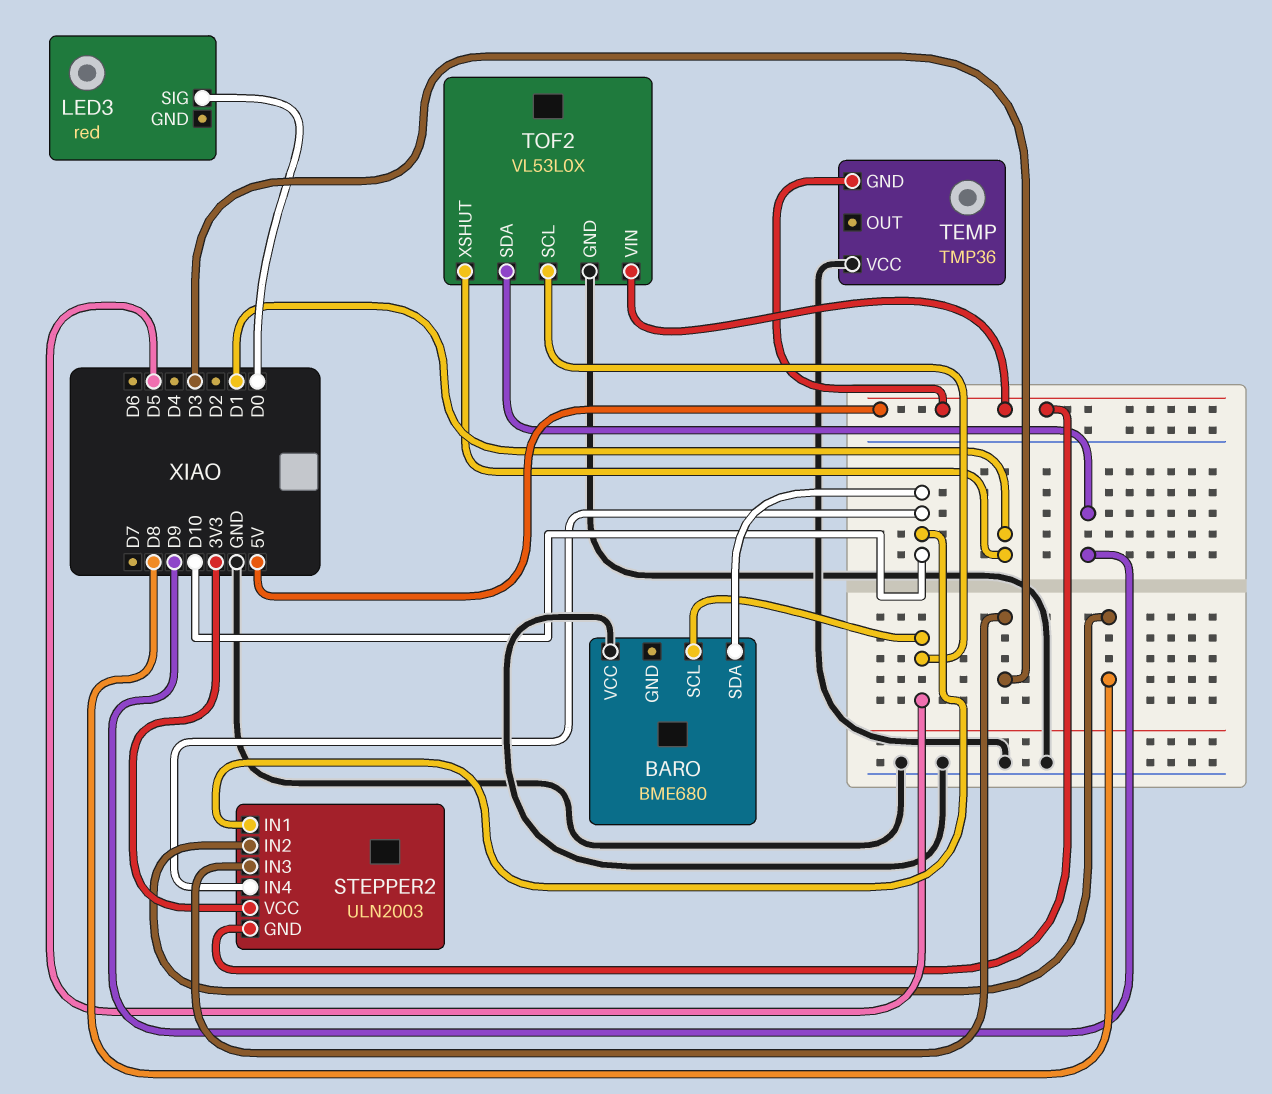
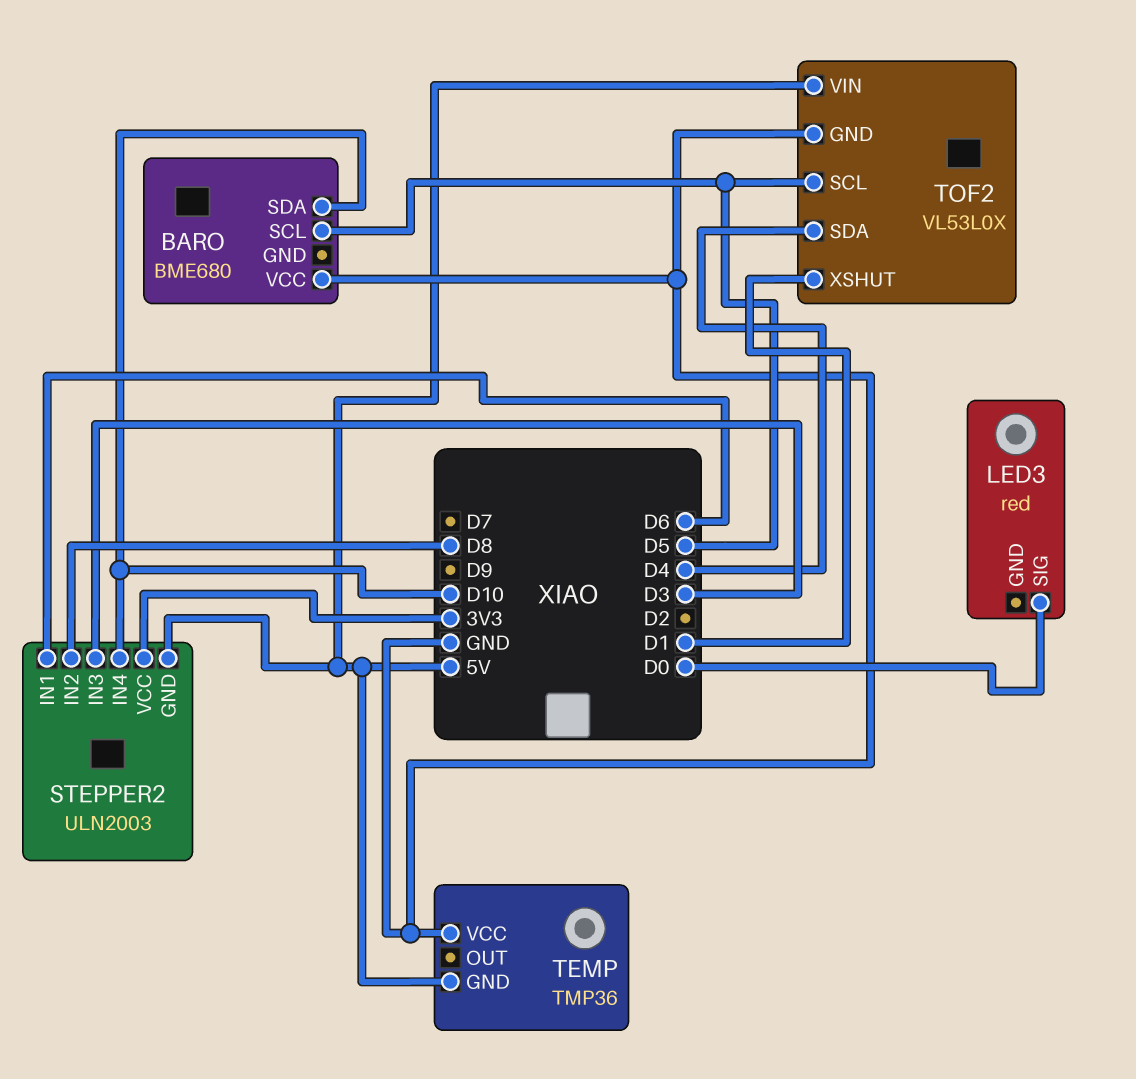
STEPPER2 pin IN1: D10 -> D6
TOF2 pin SDA: D9 -> D4

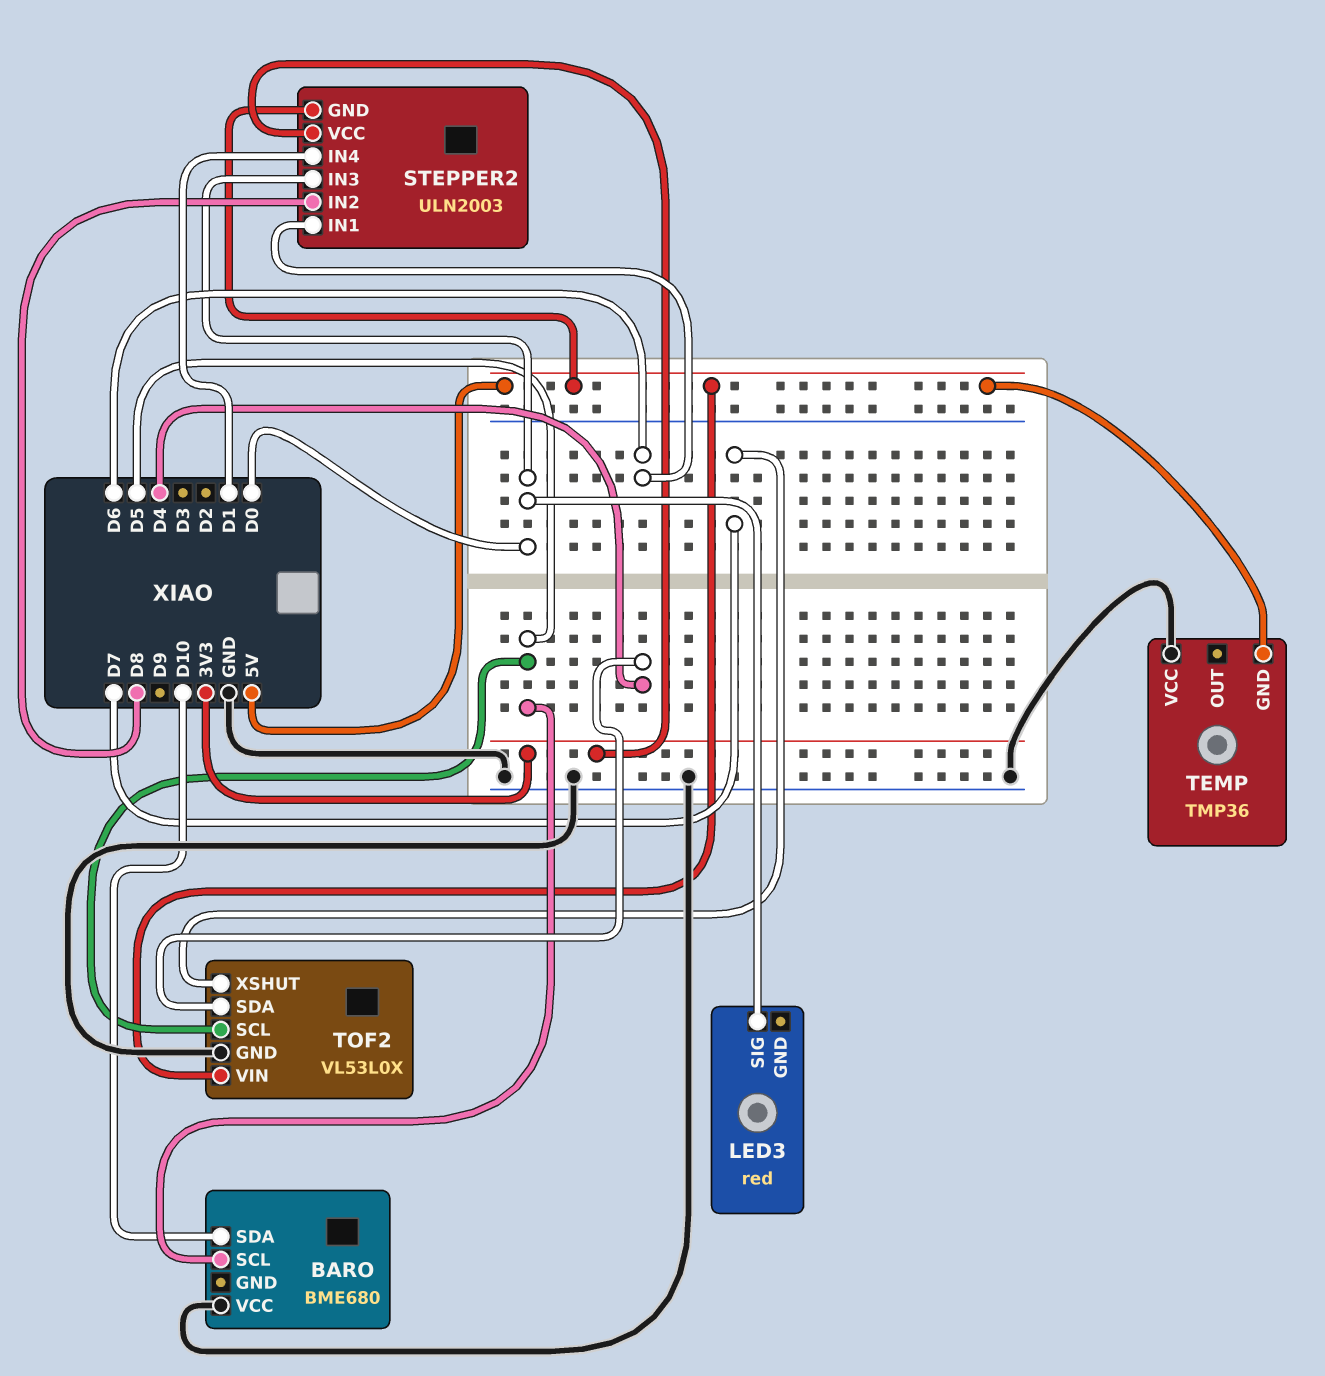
STEPPER2 pin IN3: D3 -> D0
STEPPER2 pin IN4: D10 -> D1
TOF2 pin XSHUT: D1 -> D7

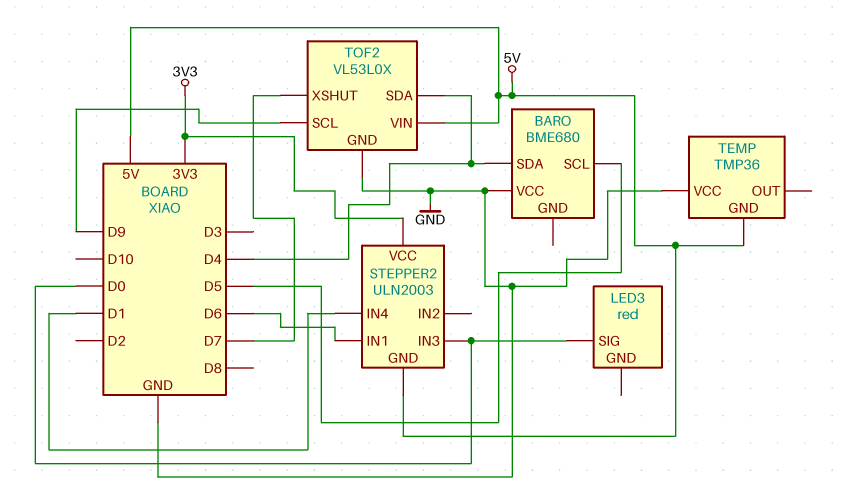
BARO pin SDA: D10 -> D4
STEPPER2 pin IN2: D8 -> none
TOF2 pin SCL: D5 -> D9

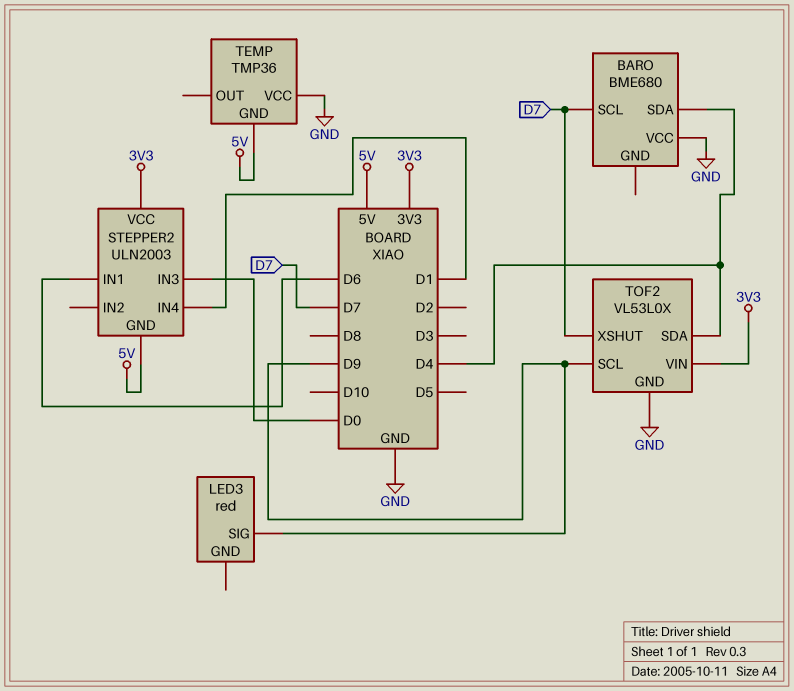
BARO pin SCL: D5 -> D7
LED3 pin SIG: D0 -> D9
TOF2 pin VIN: 5V -> 3V3

